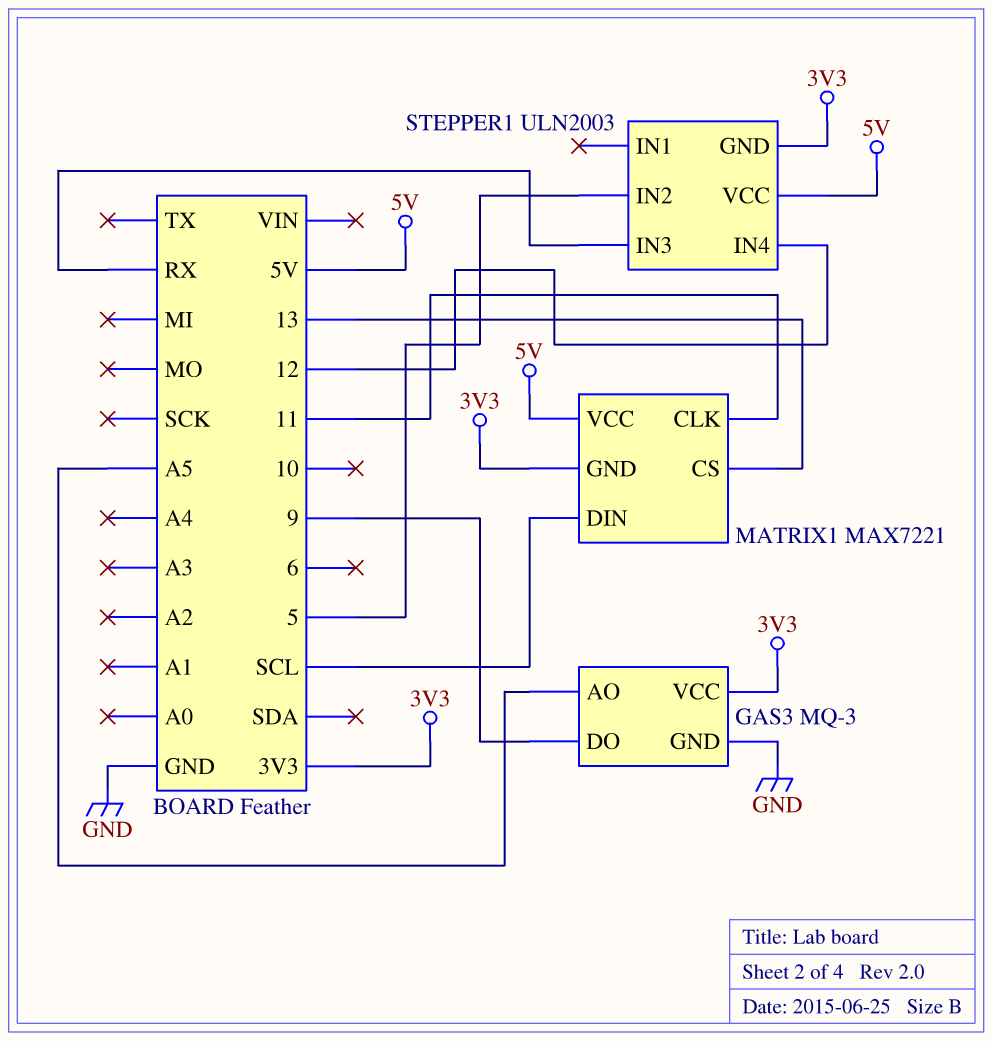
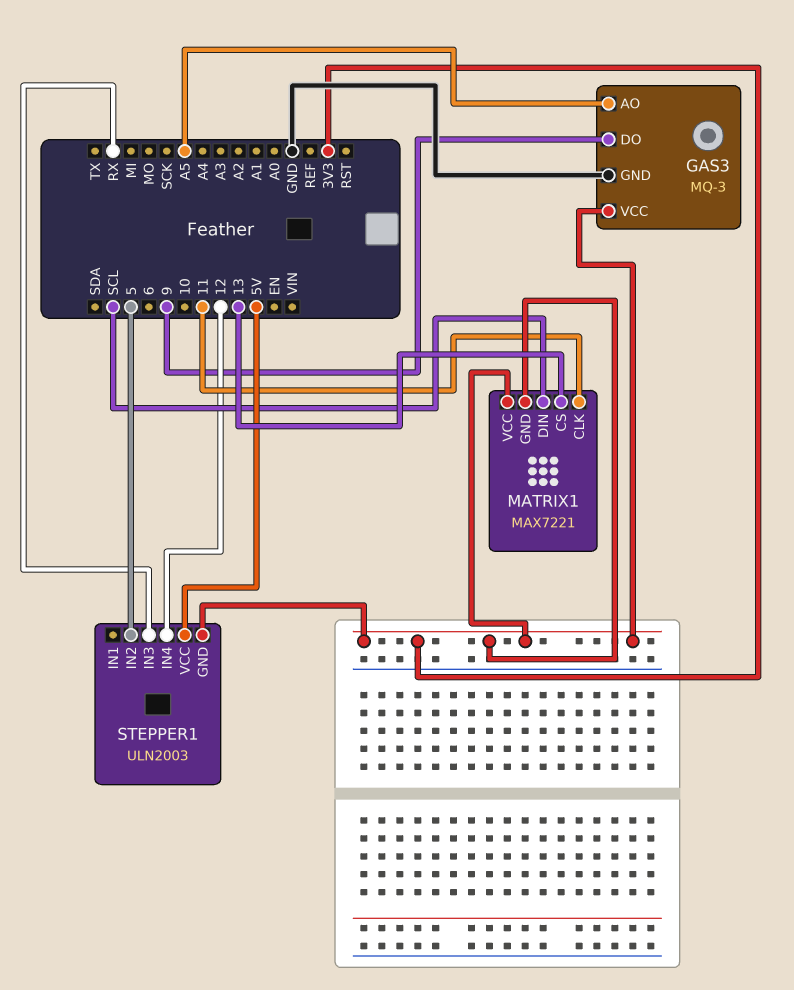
MATRIX1 pin VCC: 5V -> 3V3

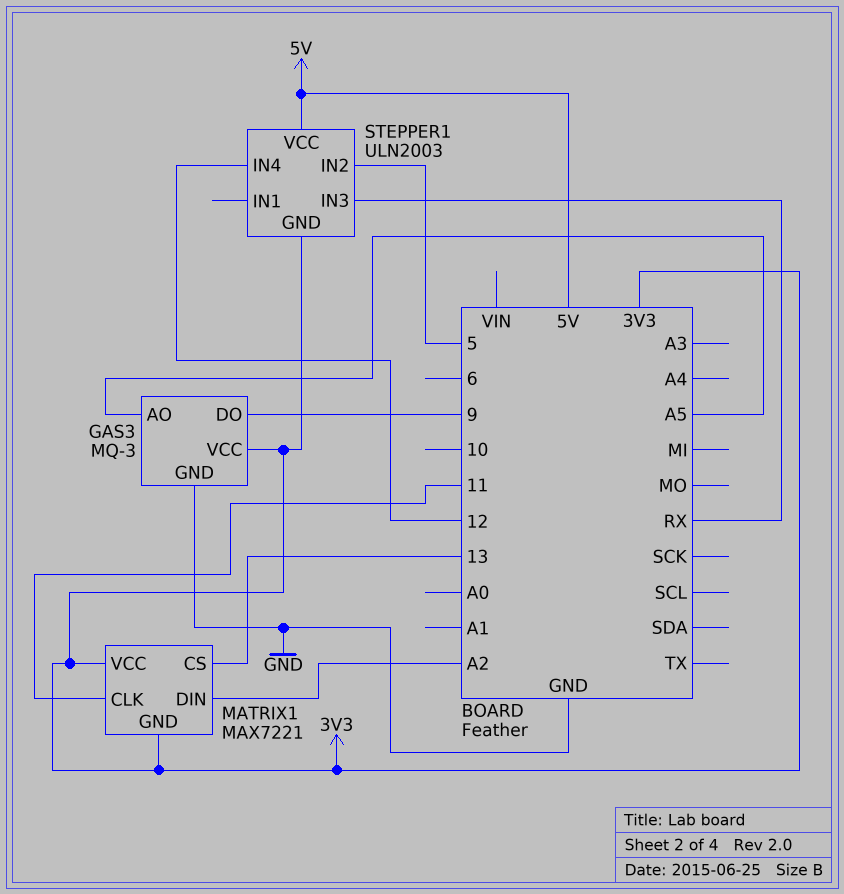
MATRIX1 pin DIN: SCL -> A2

